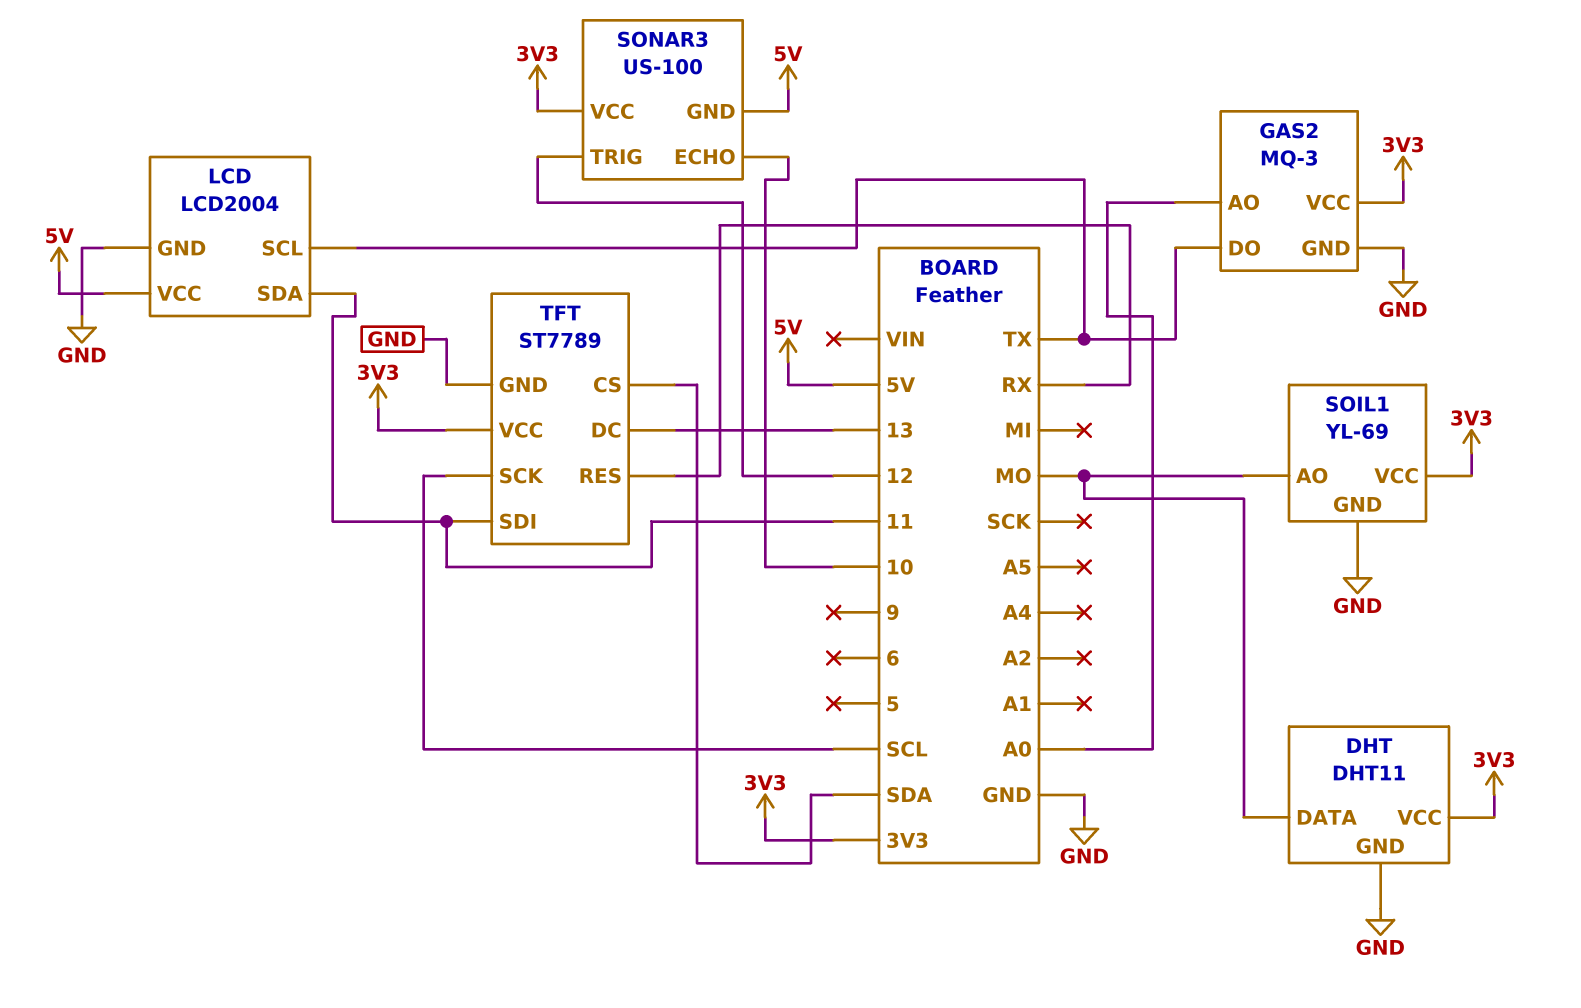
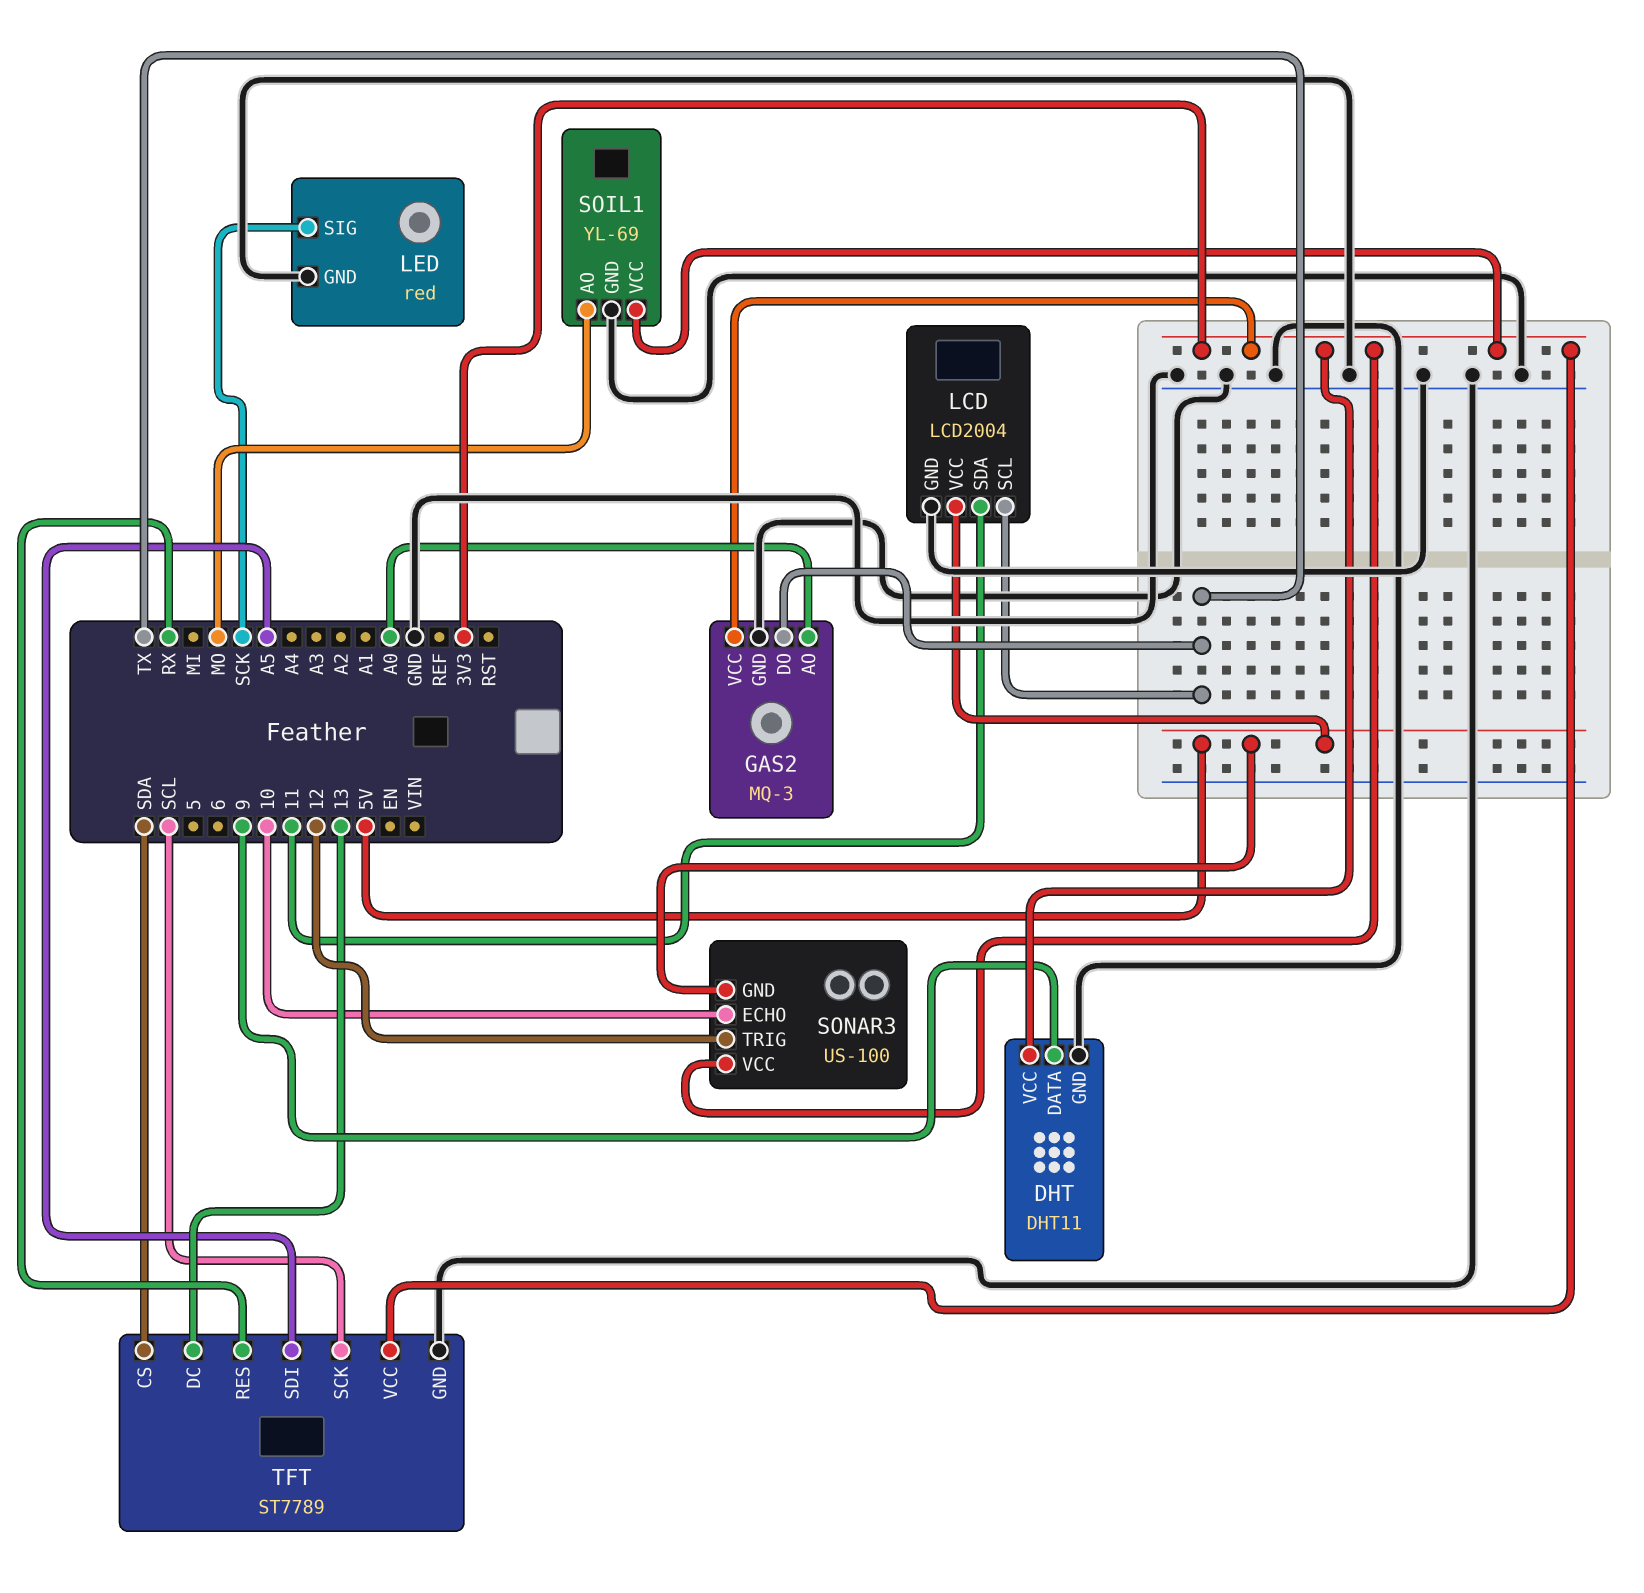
DHT pin DATA: MO -> 9
LED: none -> red
LED pin GND: none -> GND
LED pin SIG: none -> SCK
TFT pin SDI: 11 -> A5

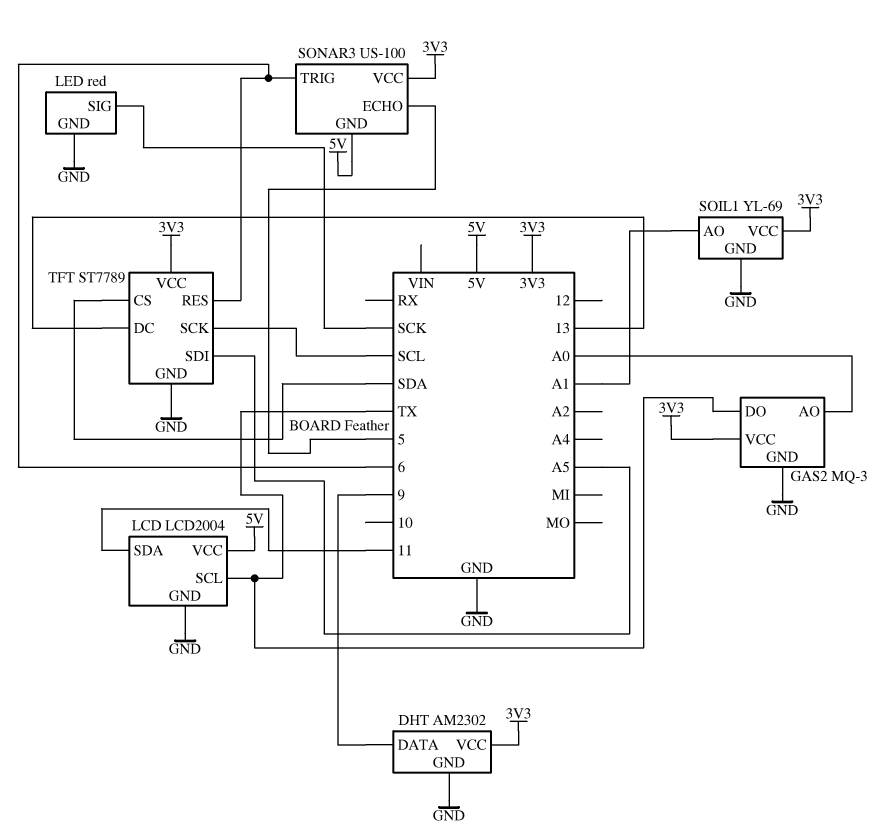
DHT: DHT11 -> AM2302
SOIL1 pin AO: MO -> A1
SONAR3 pin ECHO: 10 -> 5
SONAR3 pin TRIG: 12 -> 6
TFT pin RES: RX -> 6

